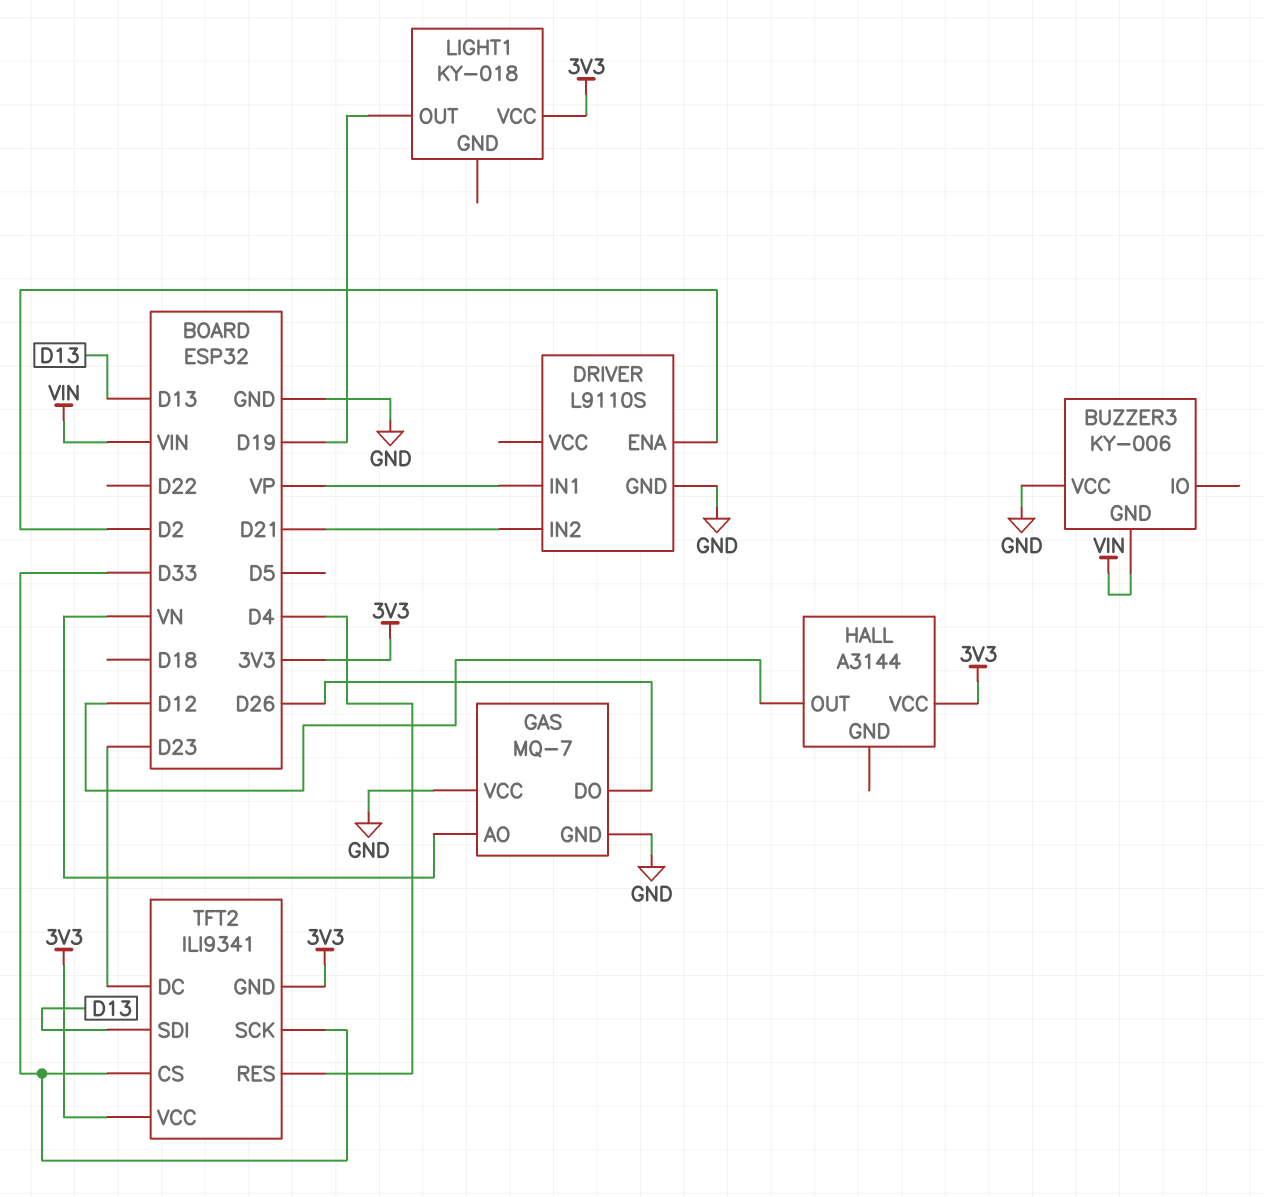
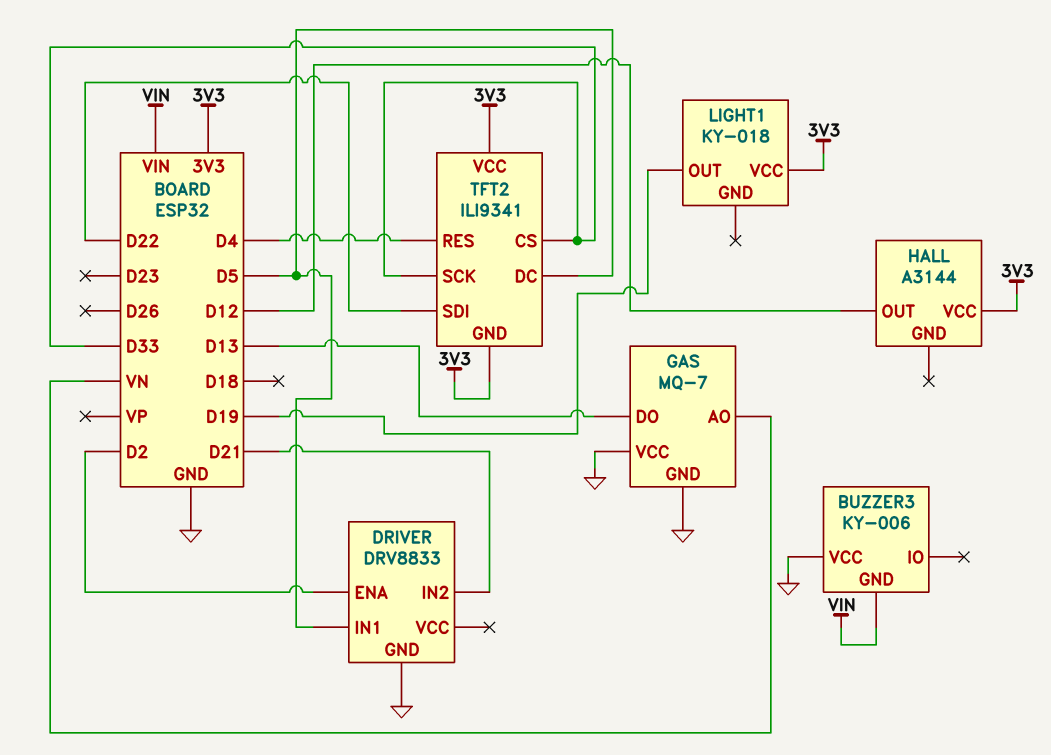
DRIVER: L9110S -> DRV8833
DRIVER pin IN1: VP -> D5
GAS pin DO: D26 -> D13
TFT2 pin DC: D23 -> D5
TFT2 pin SDI: D13 -> D22

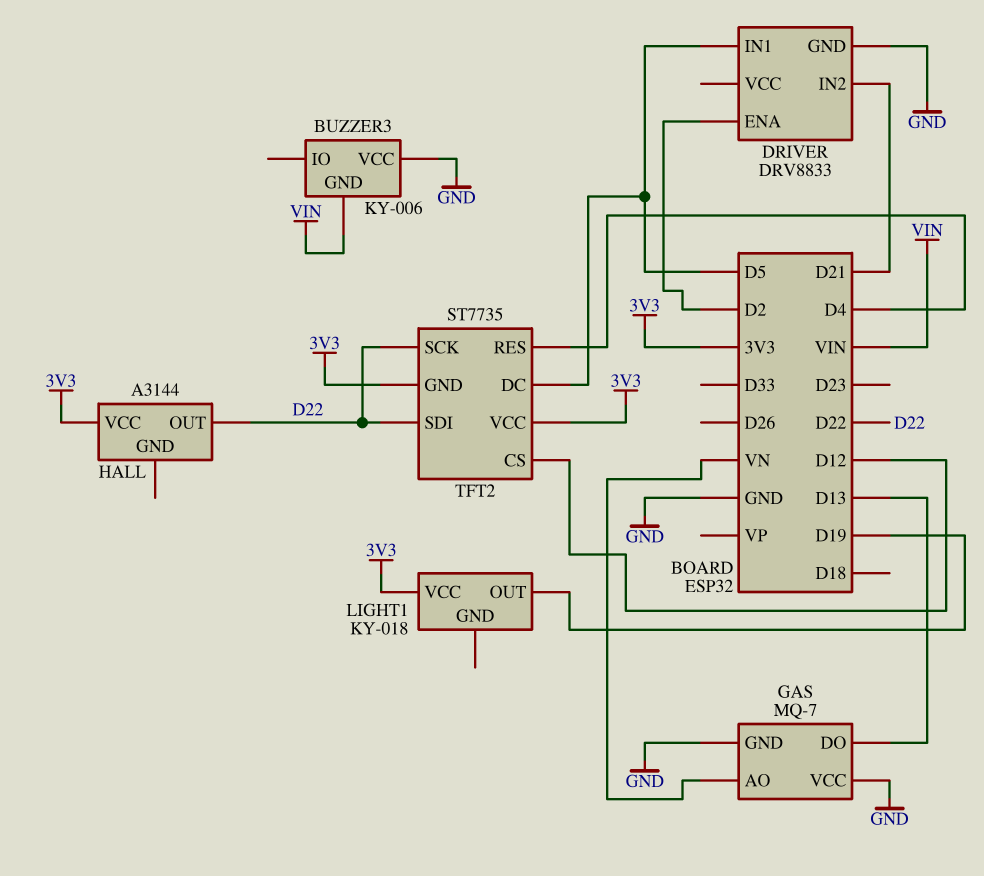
HALL pin OUT: D12 -> D22
TFT2: ILI9341 -> ST7735
TFT2 pin CS: D33 -> D12
TFT2 pin SCK: D33 -> D22

